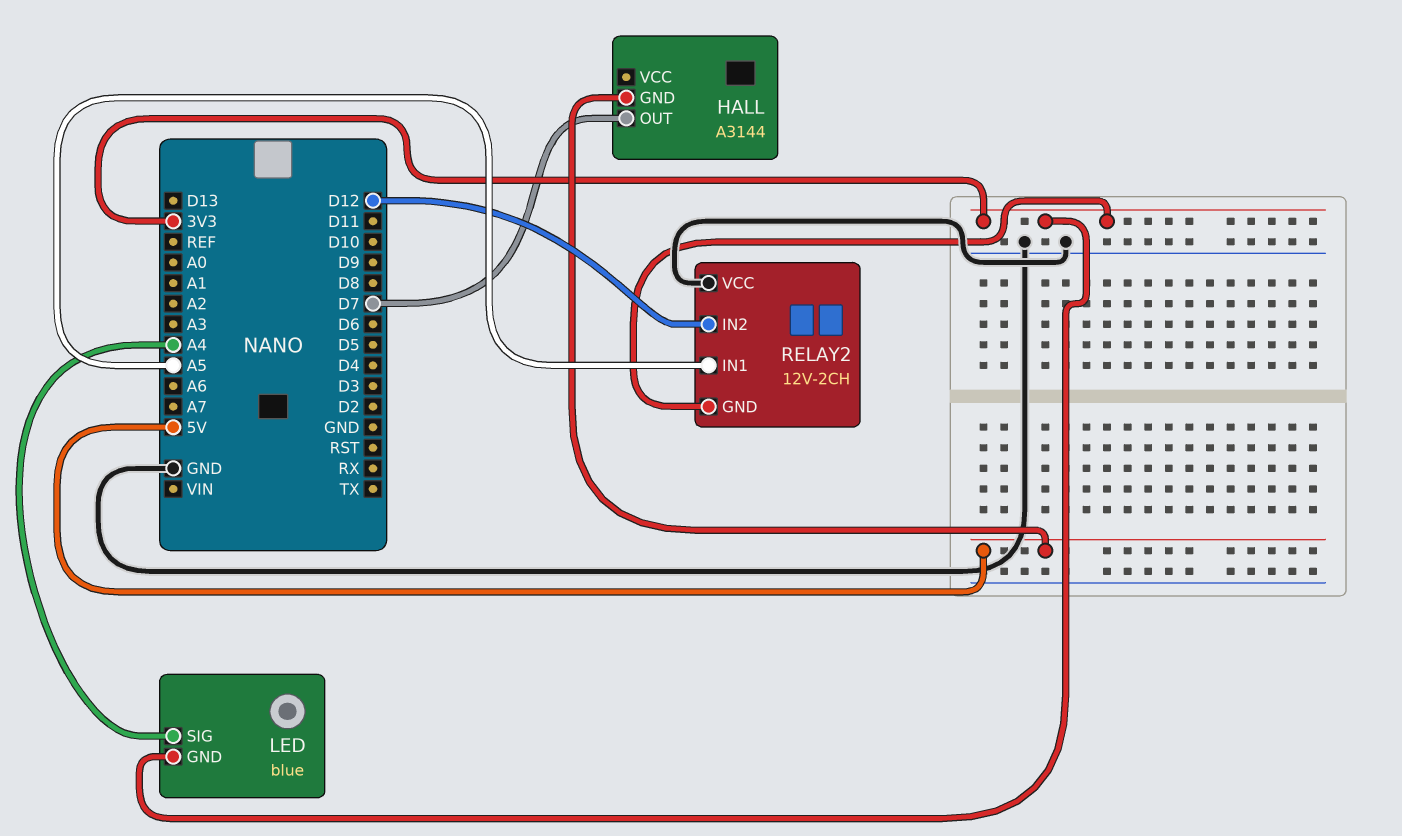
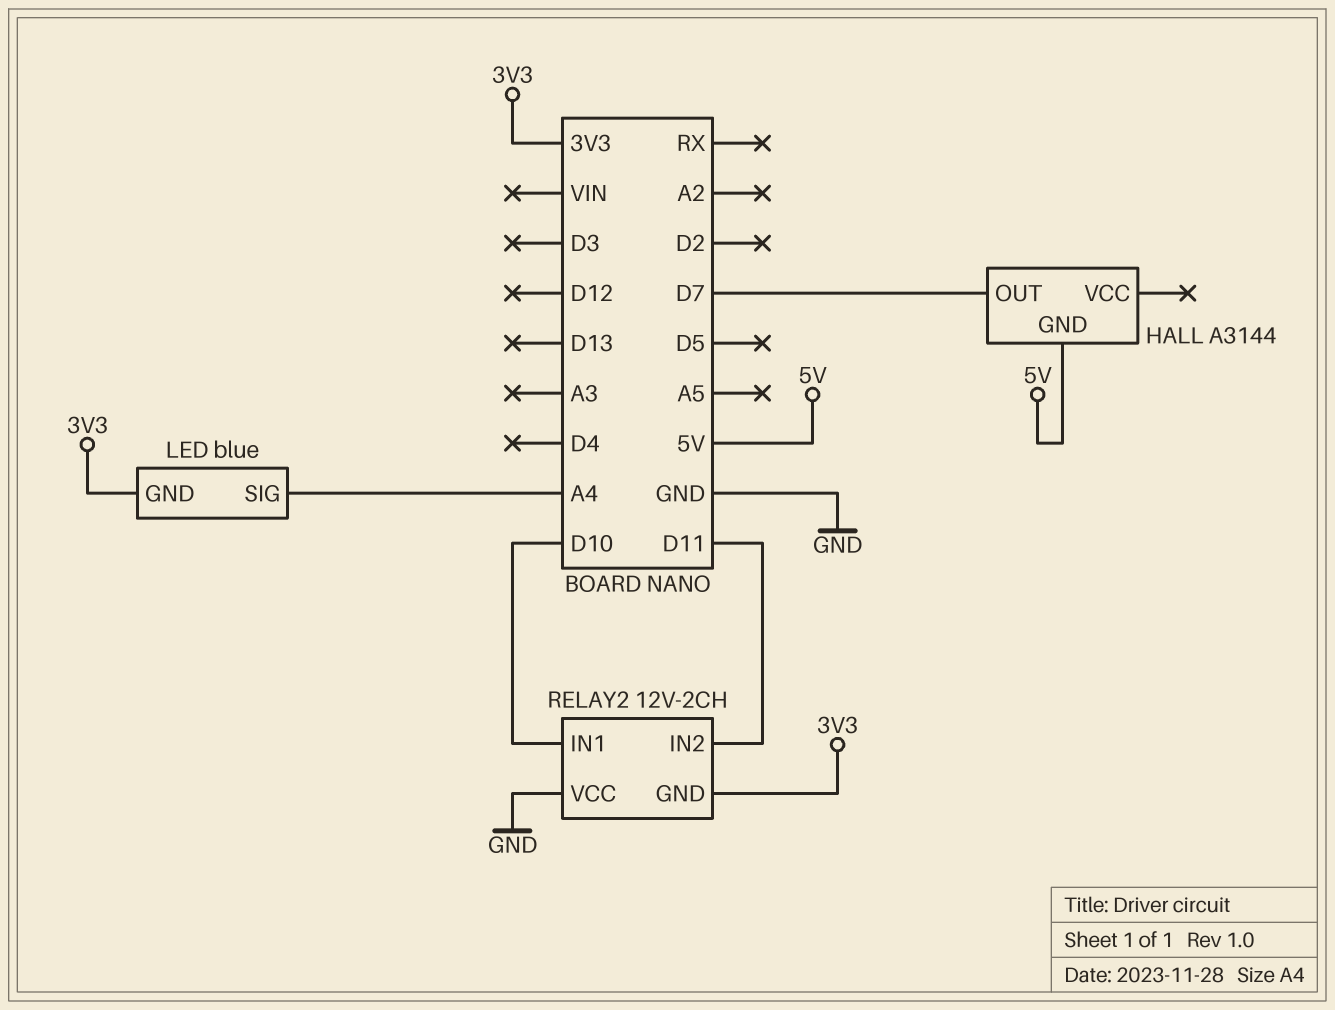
RELAY2 pin IN1: A5 -> D10
RELAY2 pin IN2: D12 -> D11

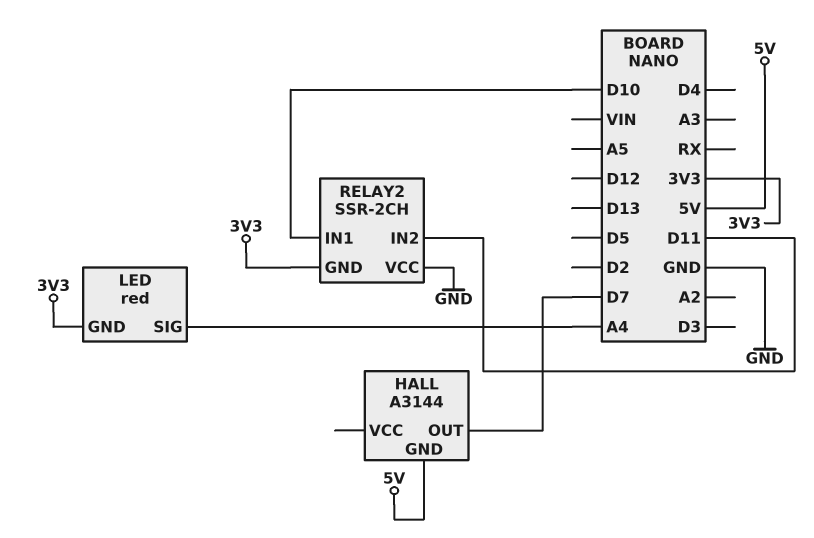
LED: blue -> red
RELAY2: 12V-2CH -> SSR-2CH

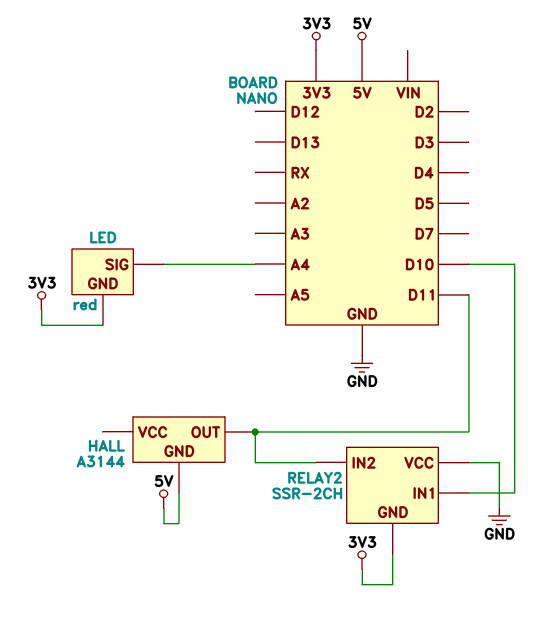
HALL pin OUT: D7 -> D11

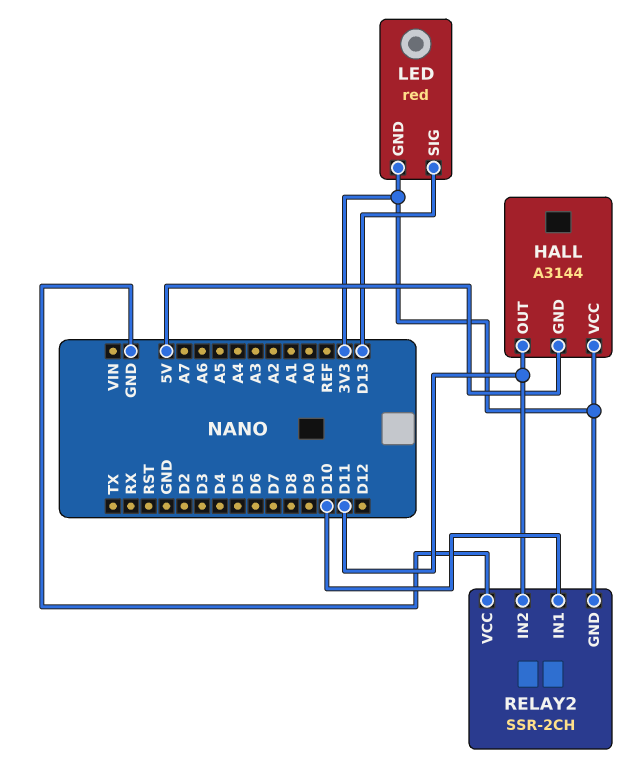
HALL pin VCC: none -> 3V3
LED pin SIG: A4 -> D13

